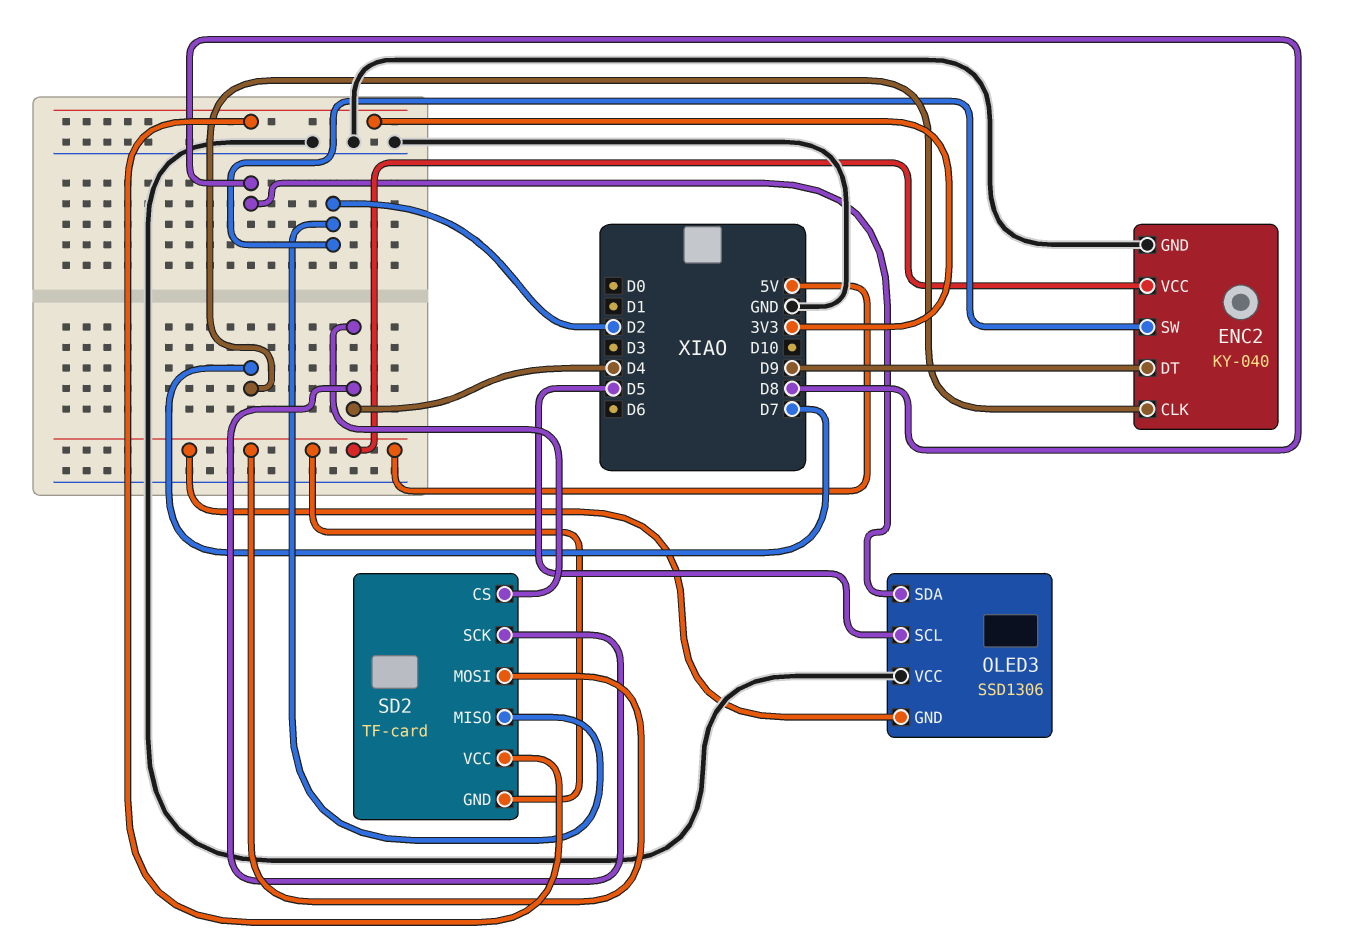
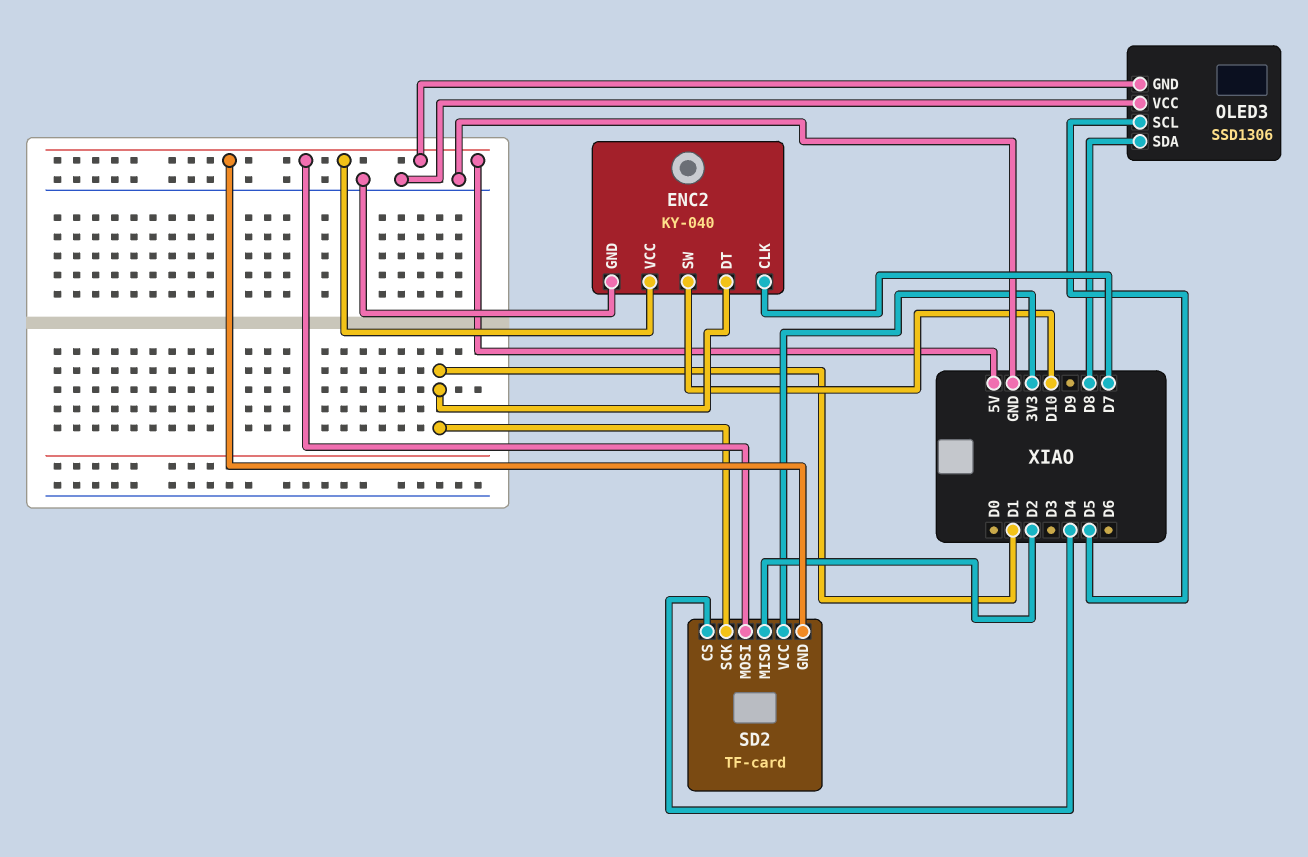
ENC2 pin DT: D9 -> D1
ENC2 pin SW: D2 -> D10
SD2 pin SCK: D4 -> D1

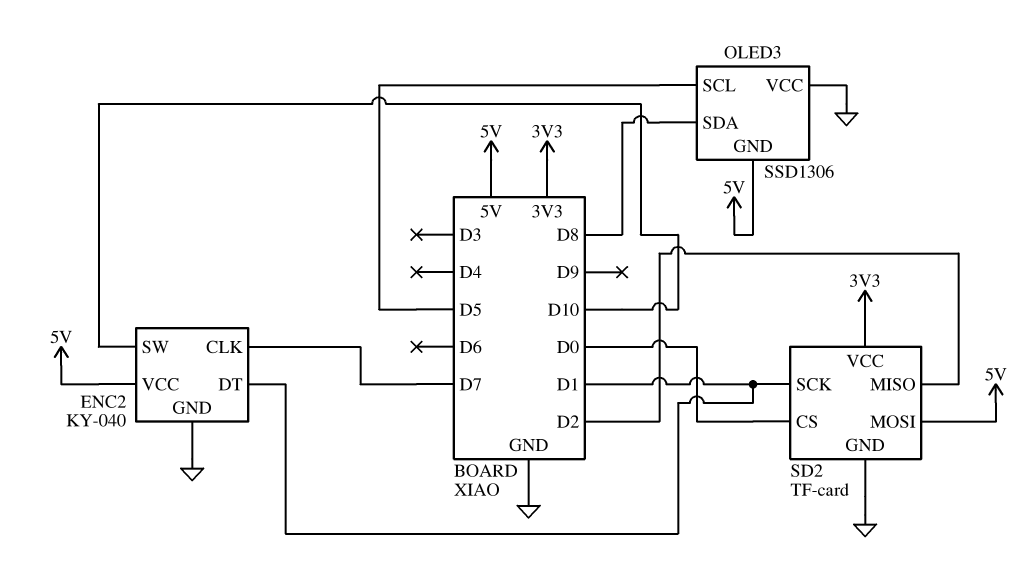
SD2 pin CS: D4 -> D0
SD2 pin GND: 5V -> GND

